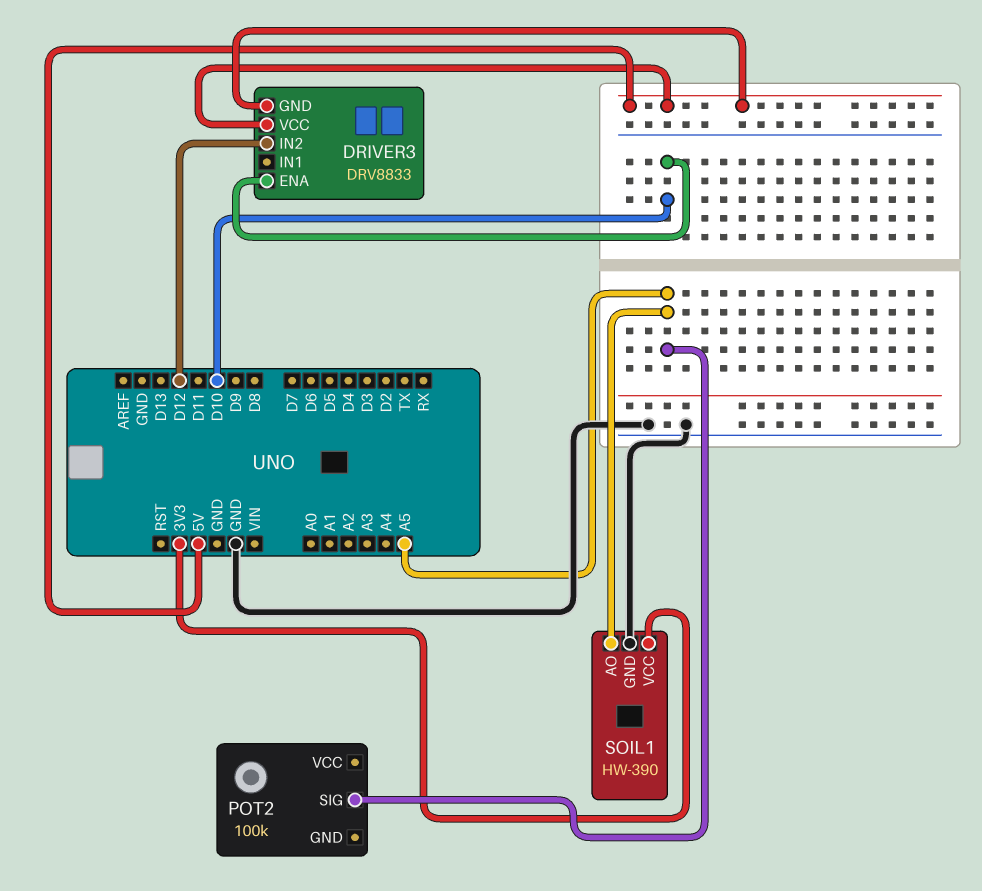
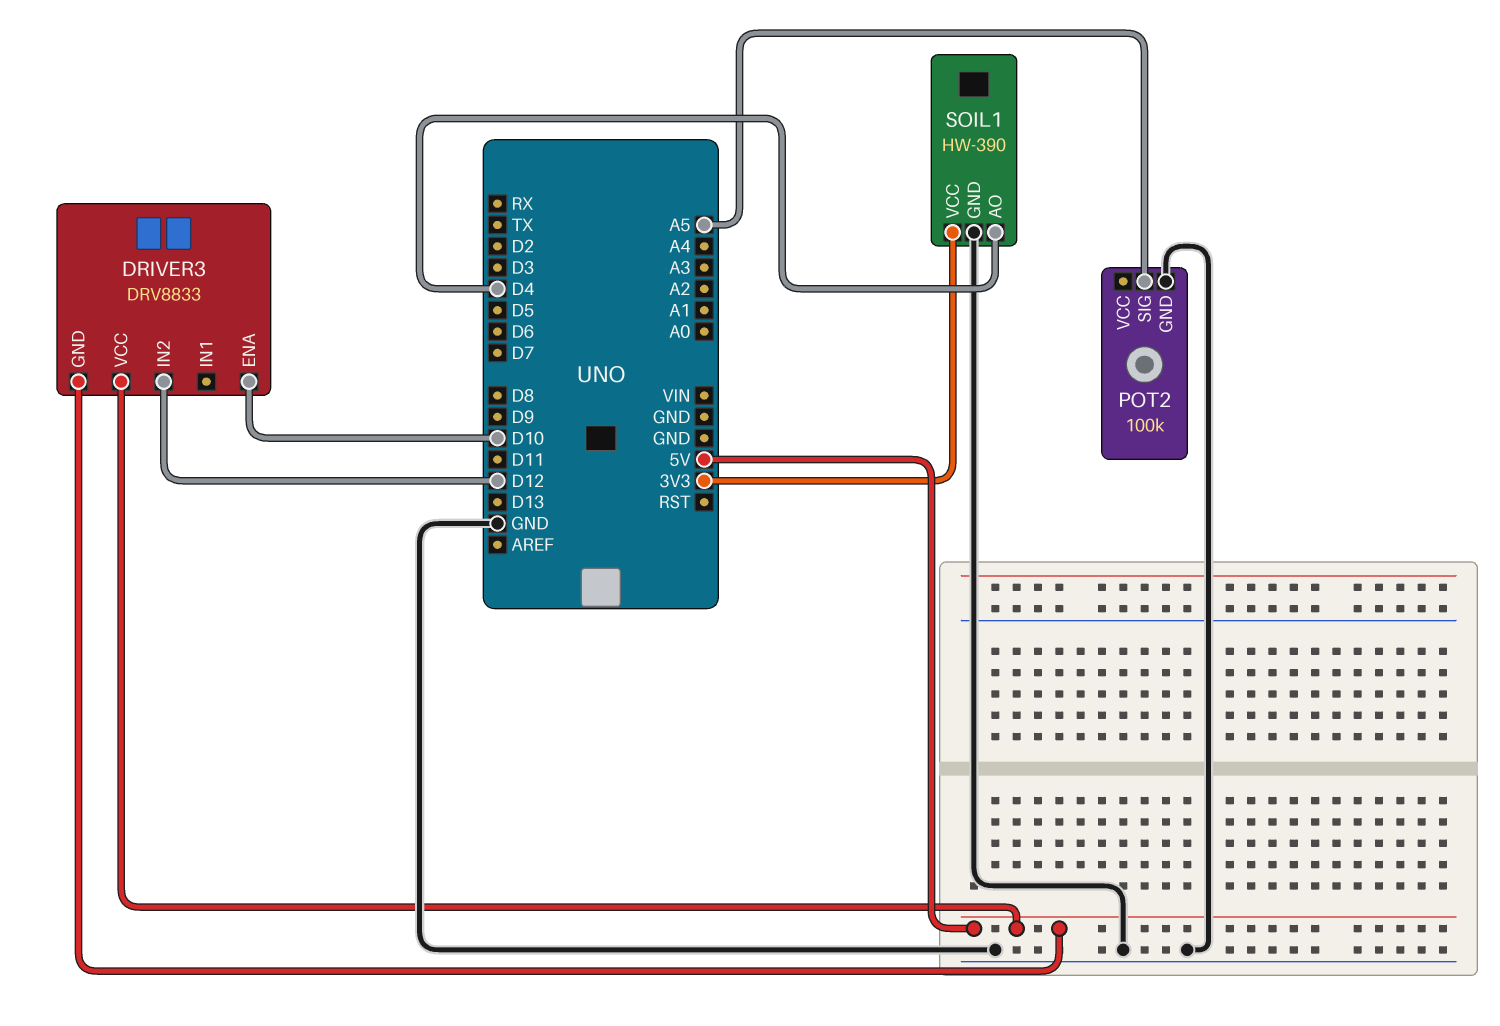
POT2 pin GND: none -> GND
SOIL1 pin AO: A5 -> D4

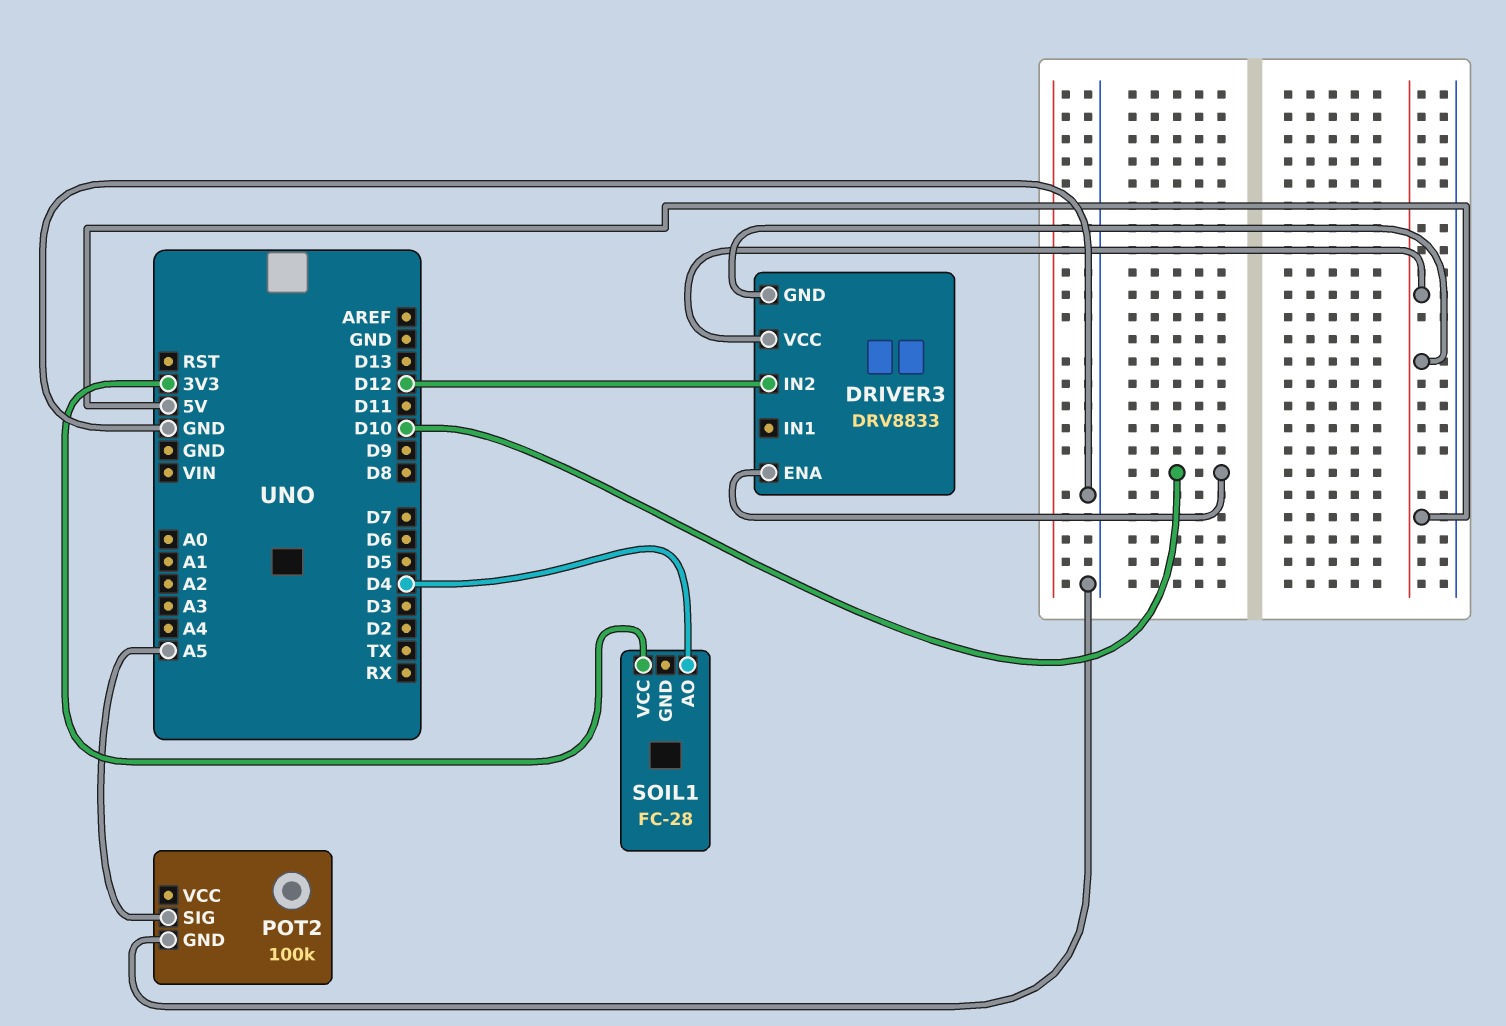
SOIL1: HW-390 -> FC-28
SOIL1 pin GND: GND -> none

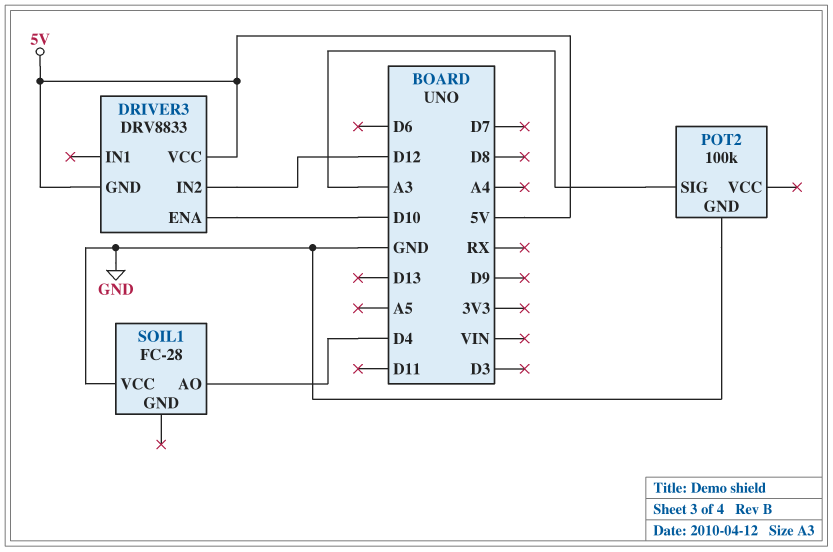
POT2 pin SIG: A5 -> A3
SOIL1 pin VCC: 3V3 -> GND

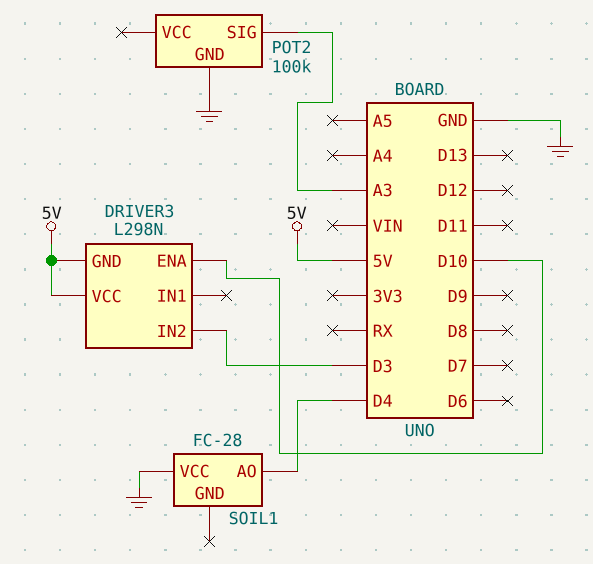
DRIVER3: DRV8833 -> L298N
DRIVER3 pin IN2: D12 -> D3

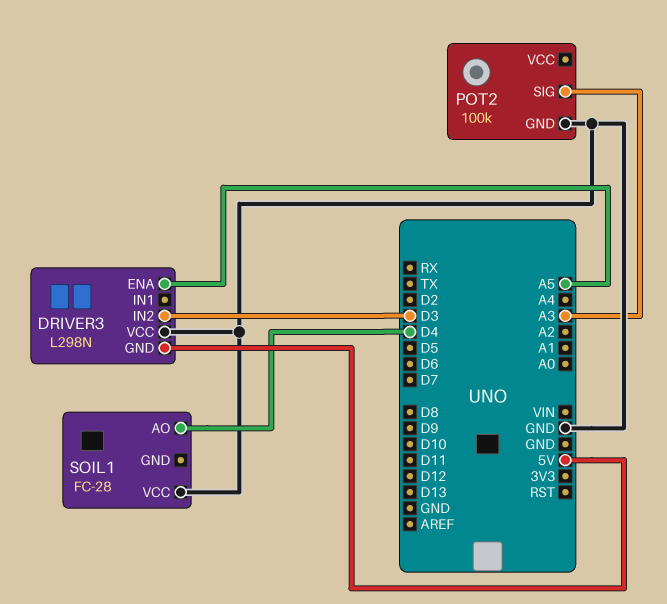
DRIVER3 pin ENA: D10 -> A5
DRIVER3 pin VCC: 5V -> GND

